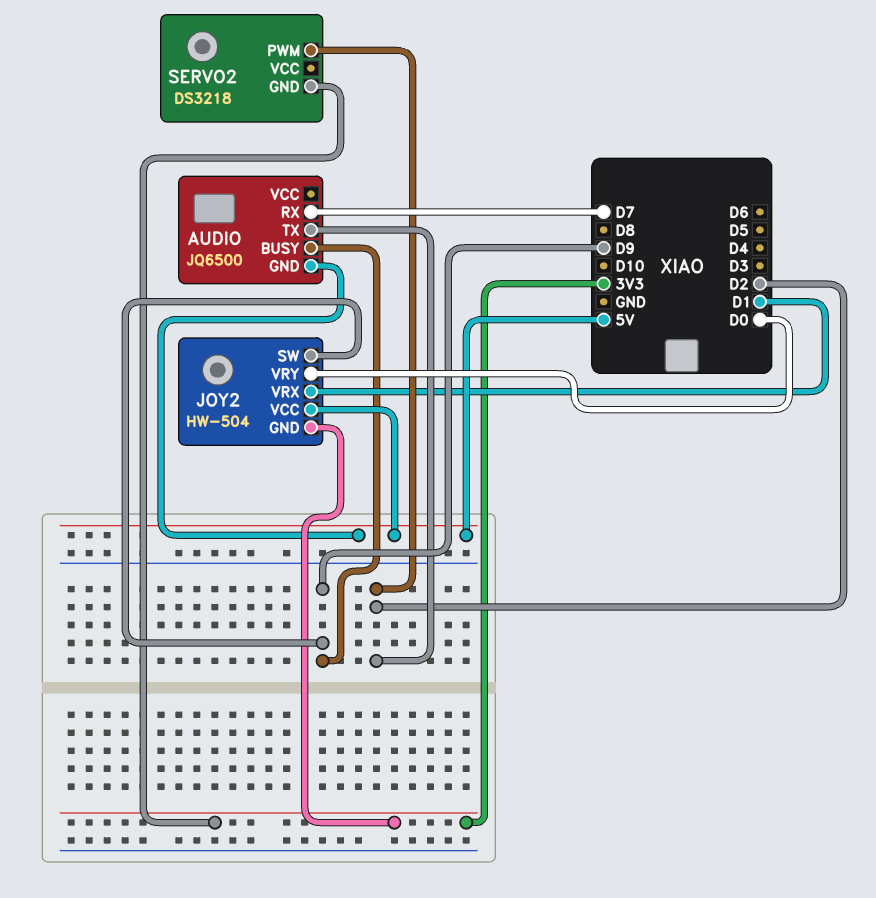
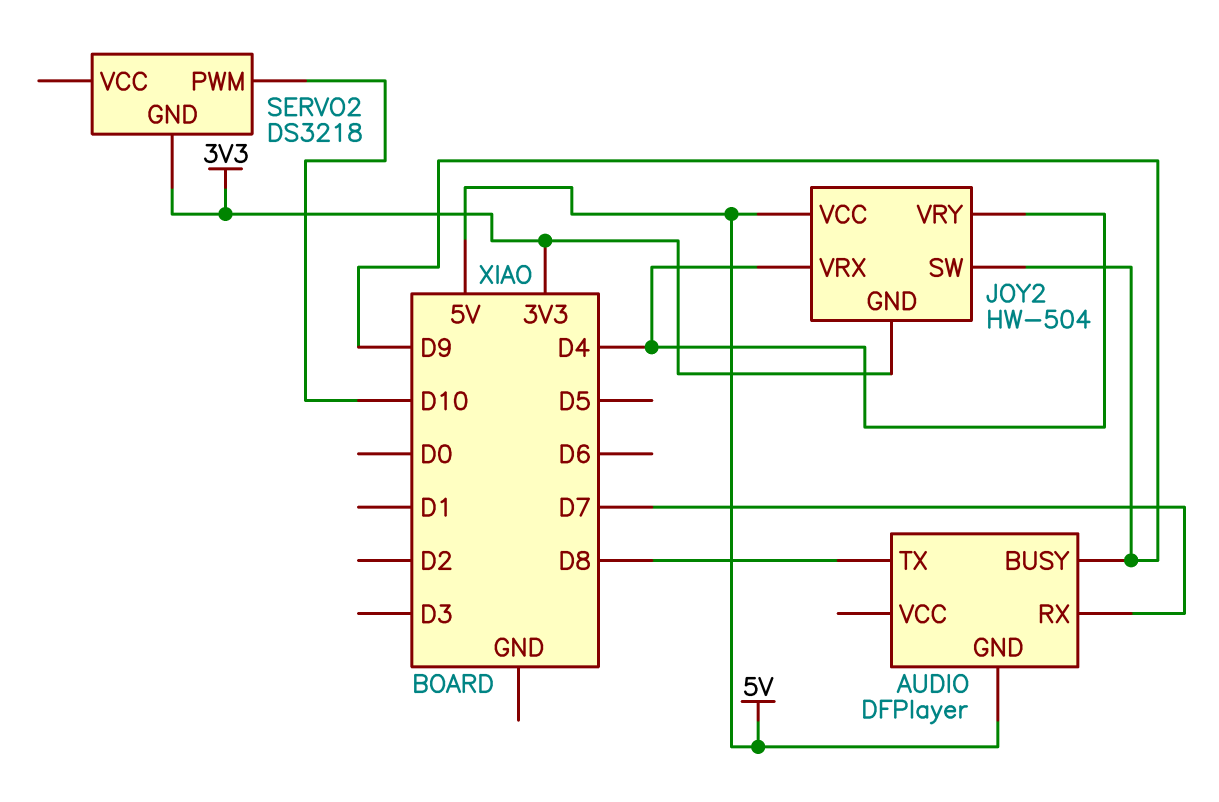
AUDIO: JQ6500 -> DFPlayer
AUDIO pin TX: D2 -> D8
JOY2 pin VRX: D1 -> D4
JOY2 pin VRY: D0 -> D4
SERVO2 pin PWM: D2 -> D10

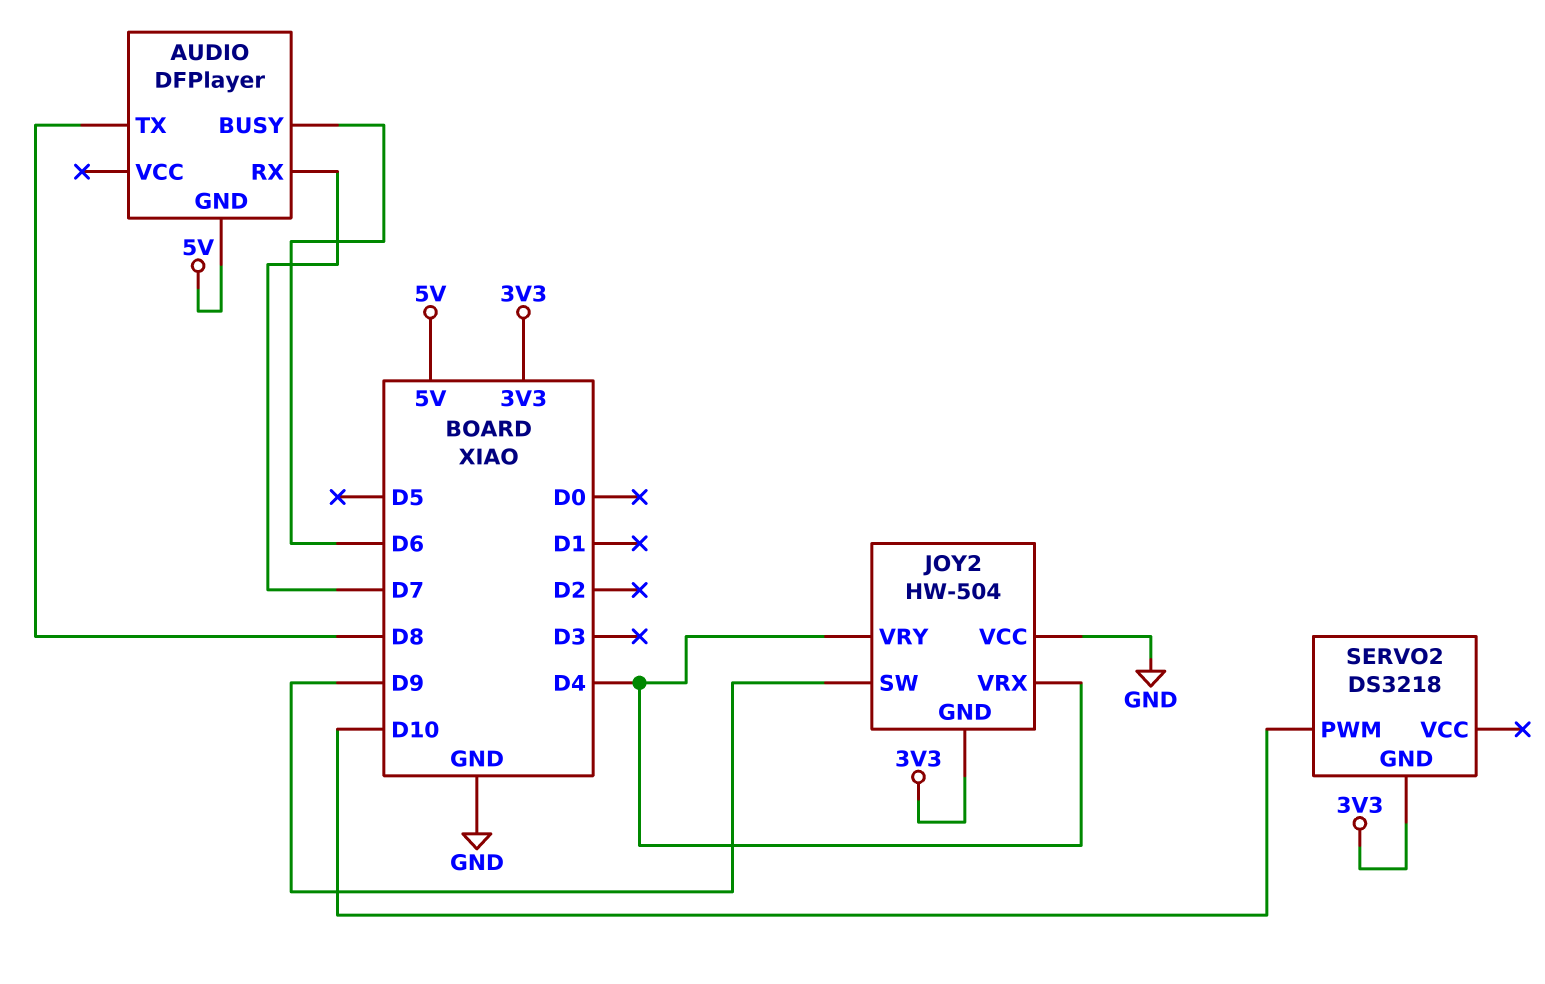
AUDIO pin BUSY: D9 -> D6
JOY2 pin VCC: 5V -> GND

